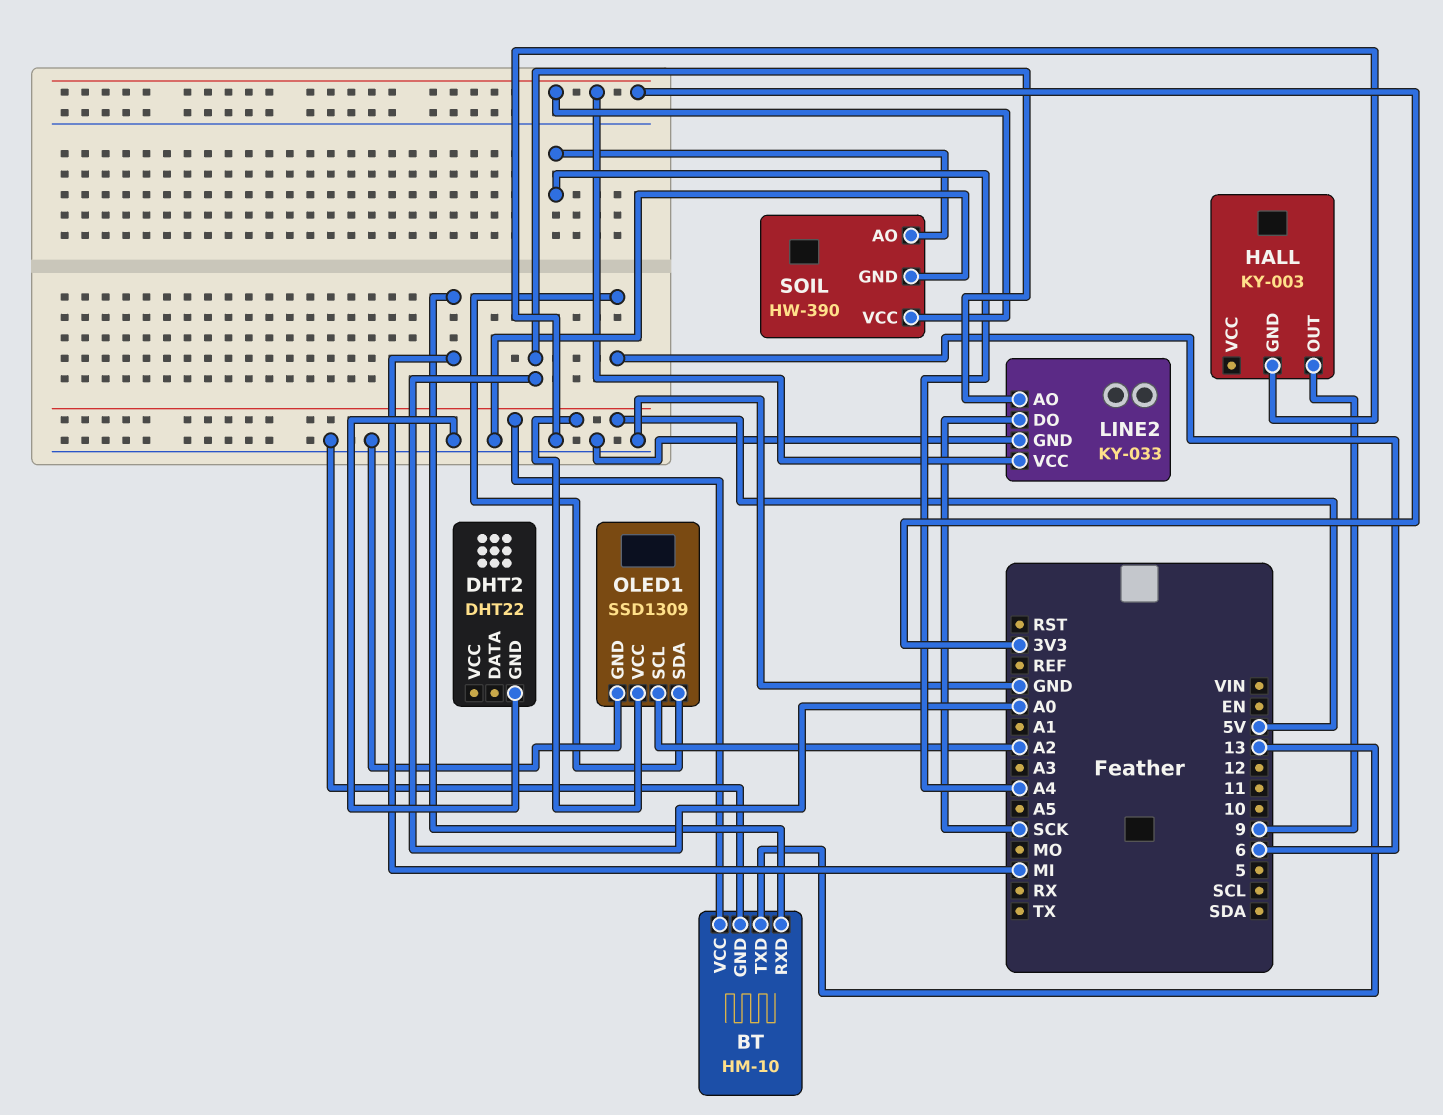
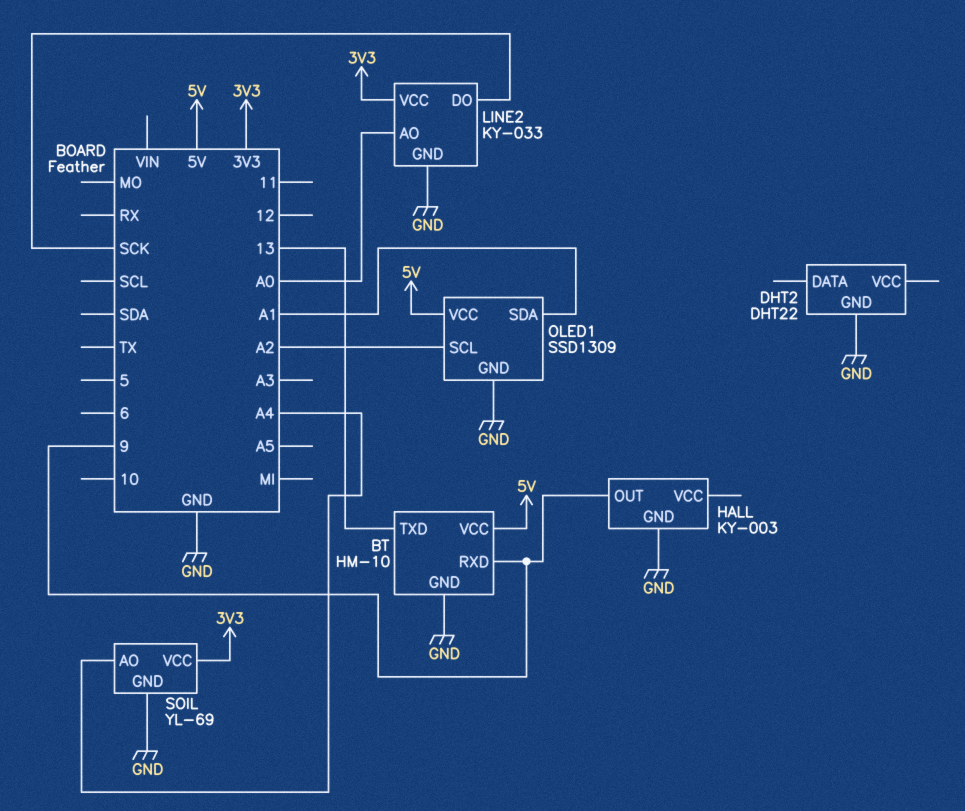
BT pin RXD: MI -> 9
OLED1 pin SDA: 6 -> A1
SOIL: HW-390 -> YL-69

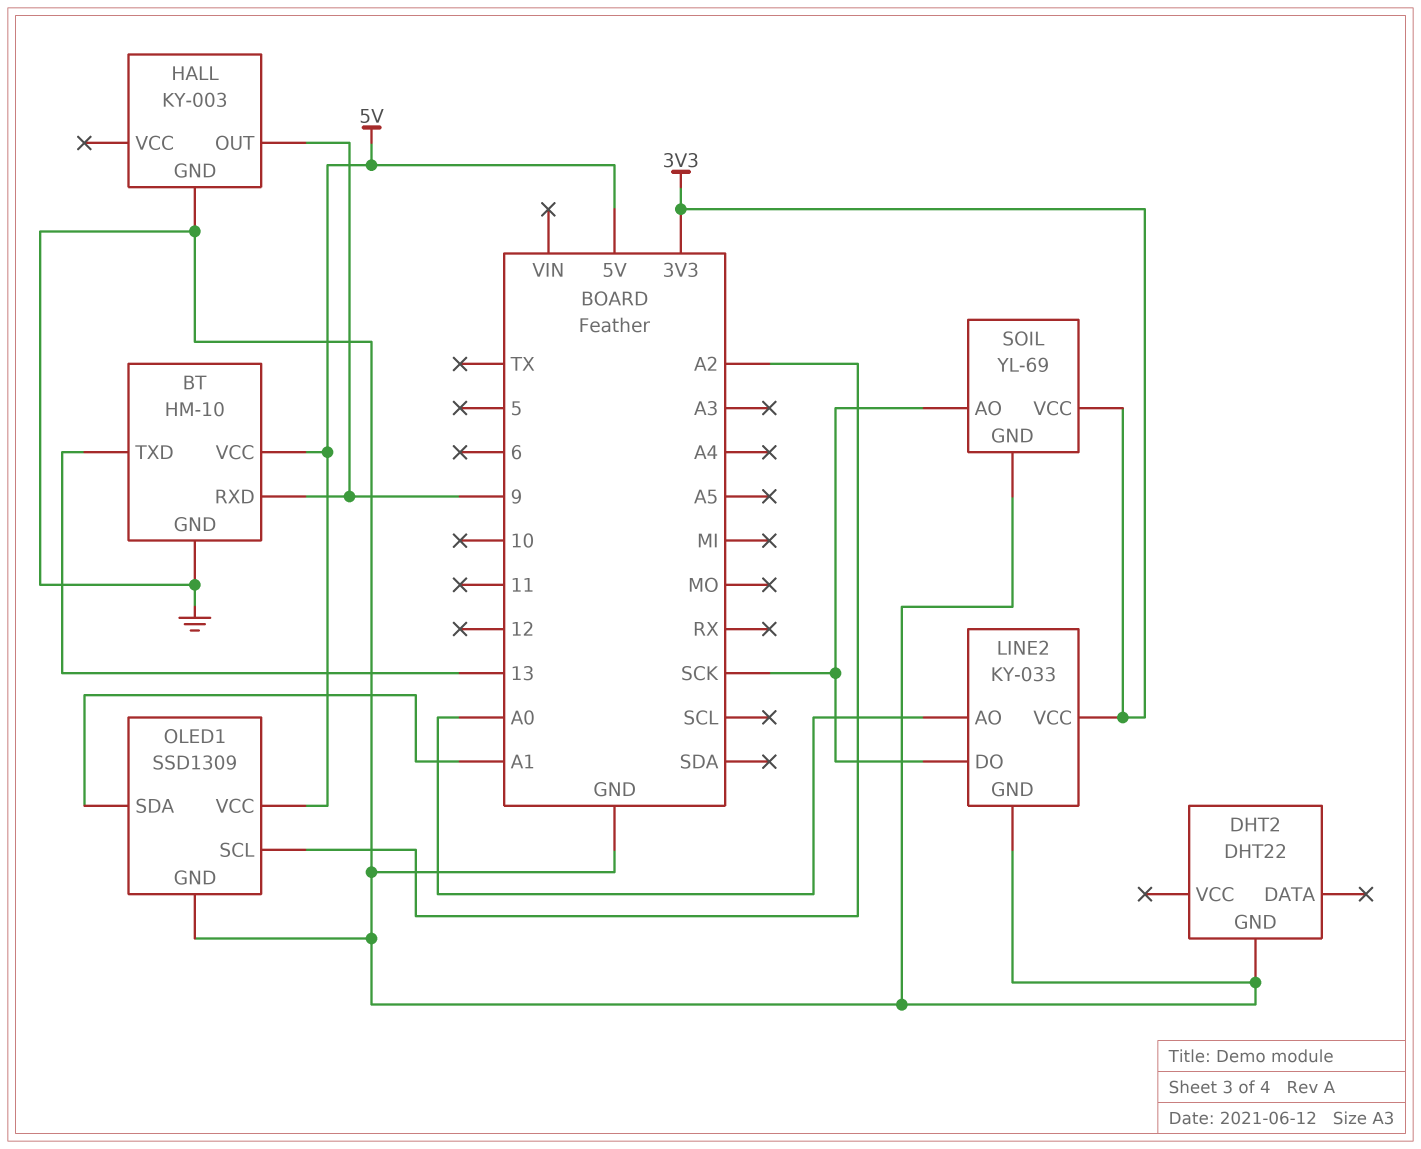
SOIL pin AO: A4 -> SCK

